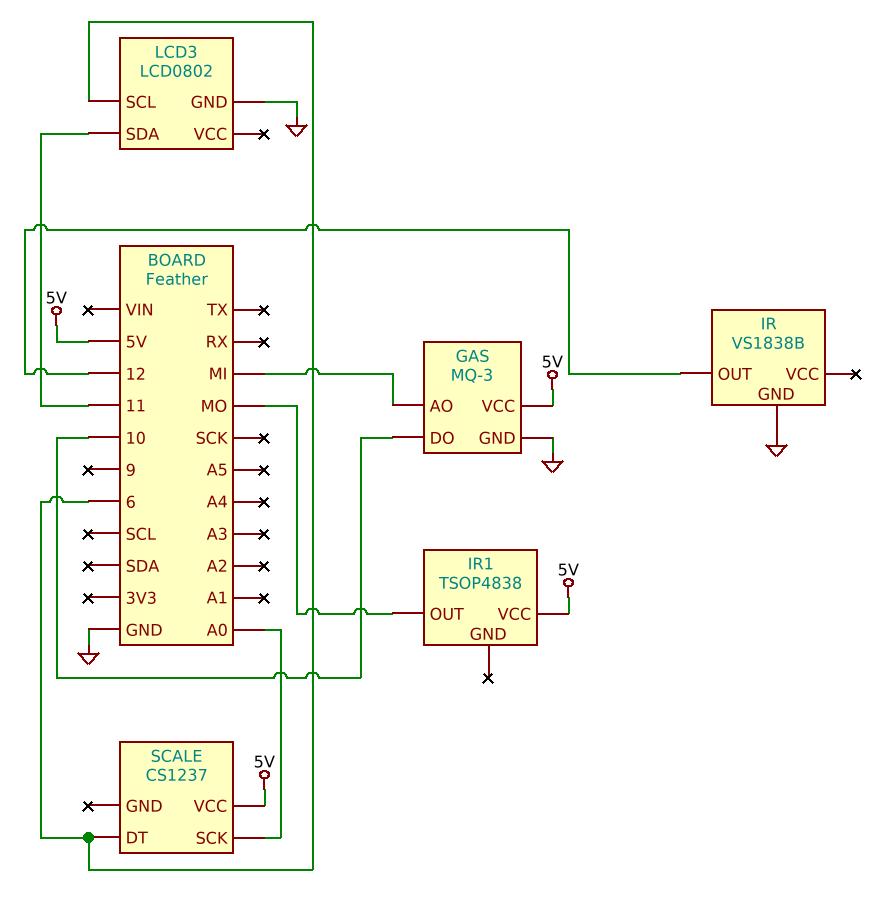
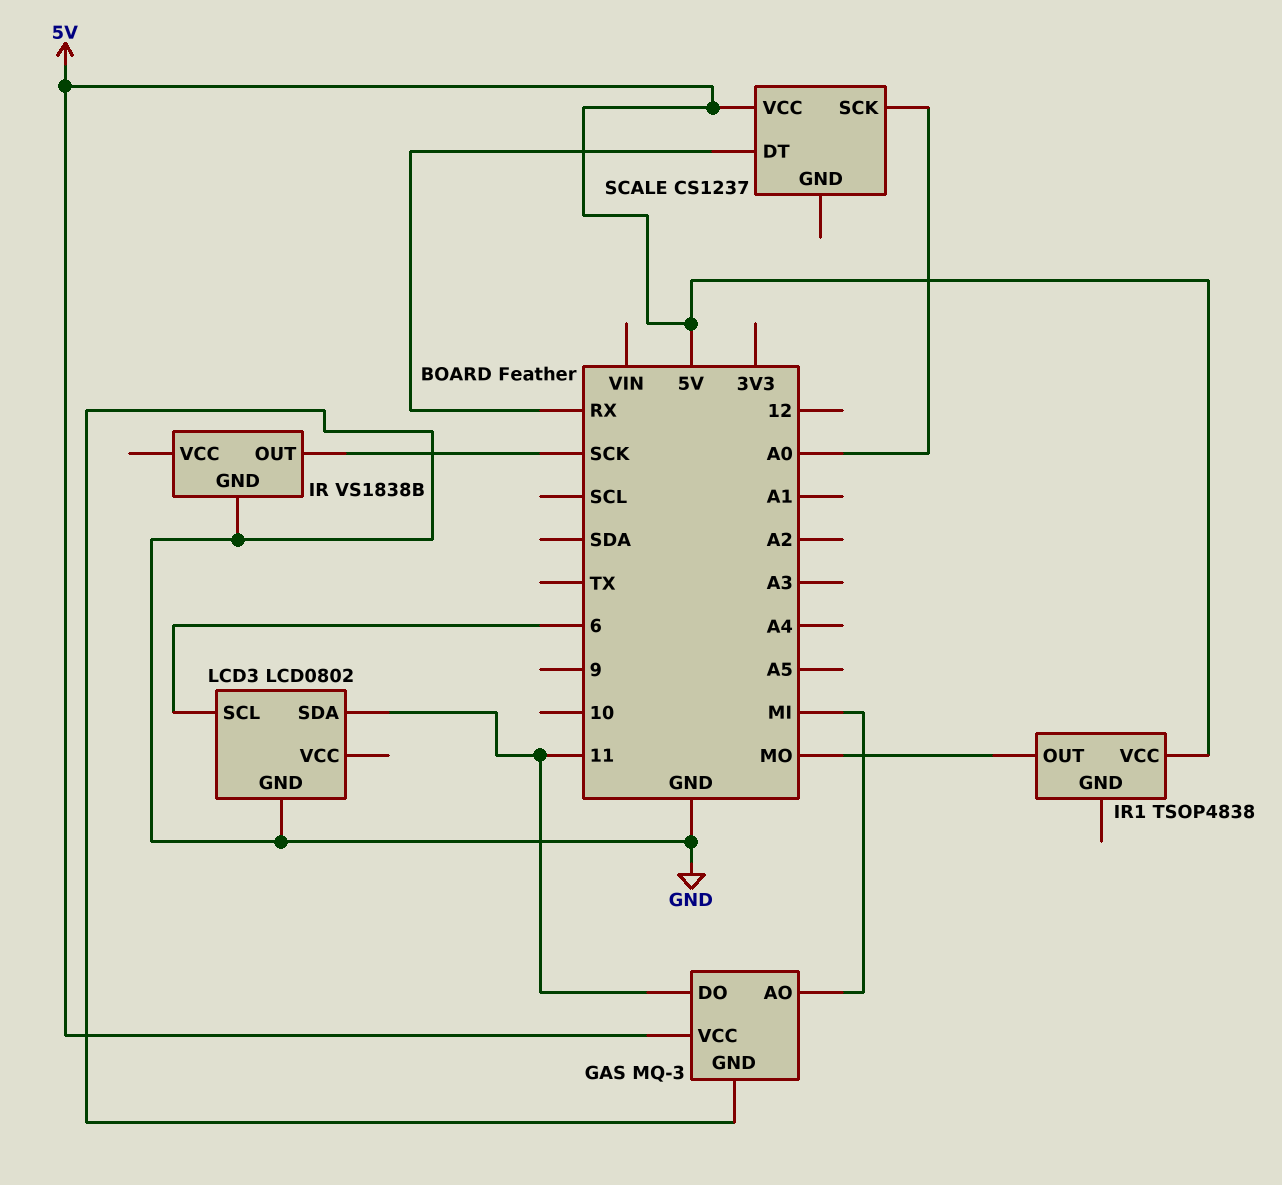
GAS pin DO: 10 -> 11
IR pin OUT: 12 -> SCK
SCALE pin DT: 6 -> RX

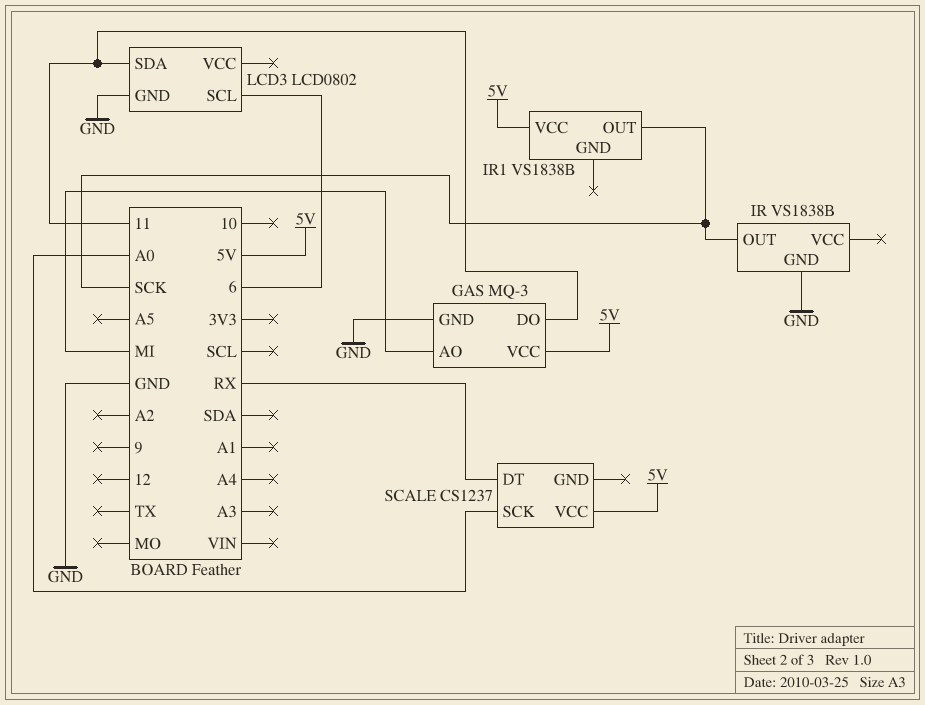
IR1: TSOP4838 -> VS1838B
IR1 pin OUT: MO -> SCK

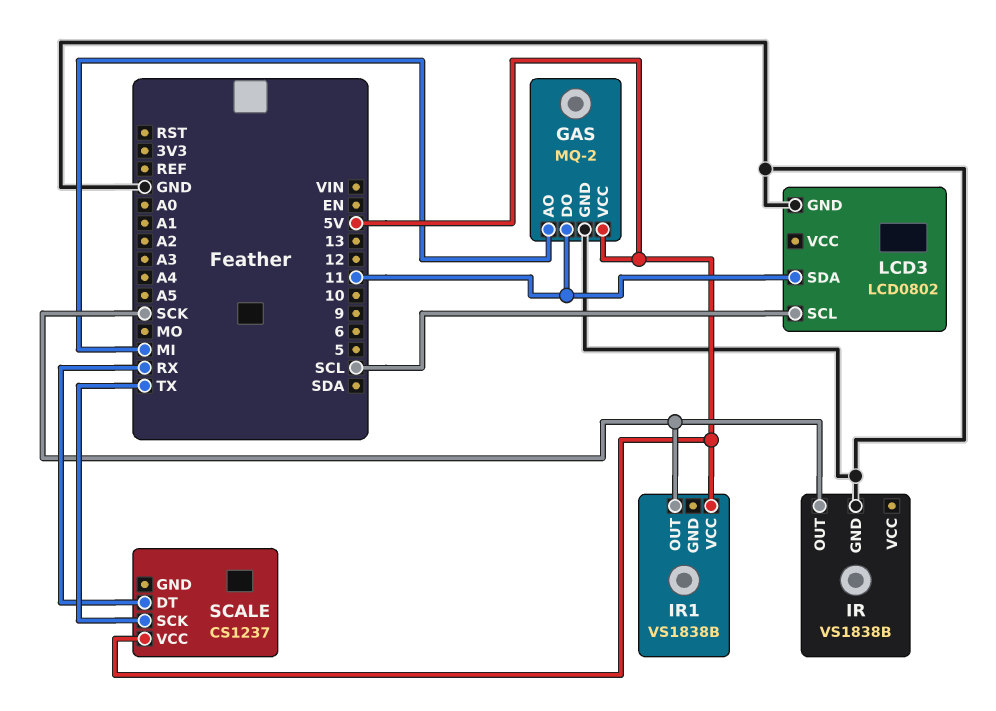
GAS: MQ-3 -> MQ-2
LCD3 pin SCL: 6 -> SCL
SCALE pin SCK: A0 -> TX

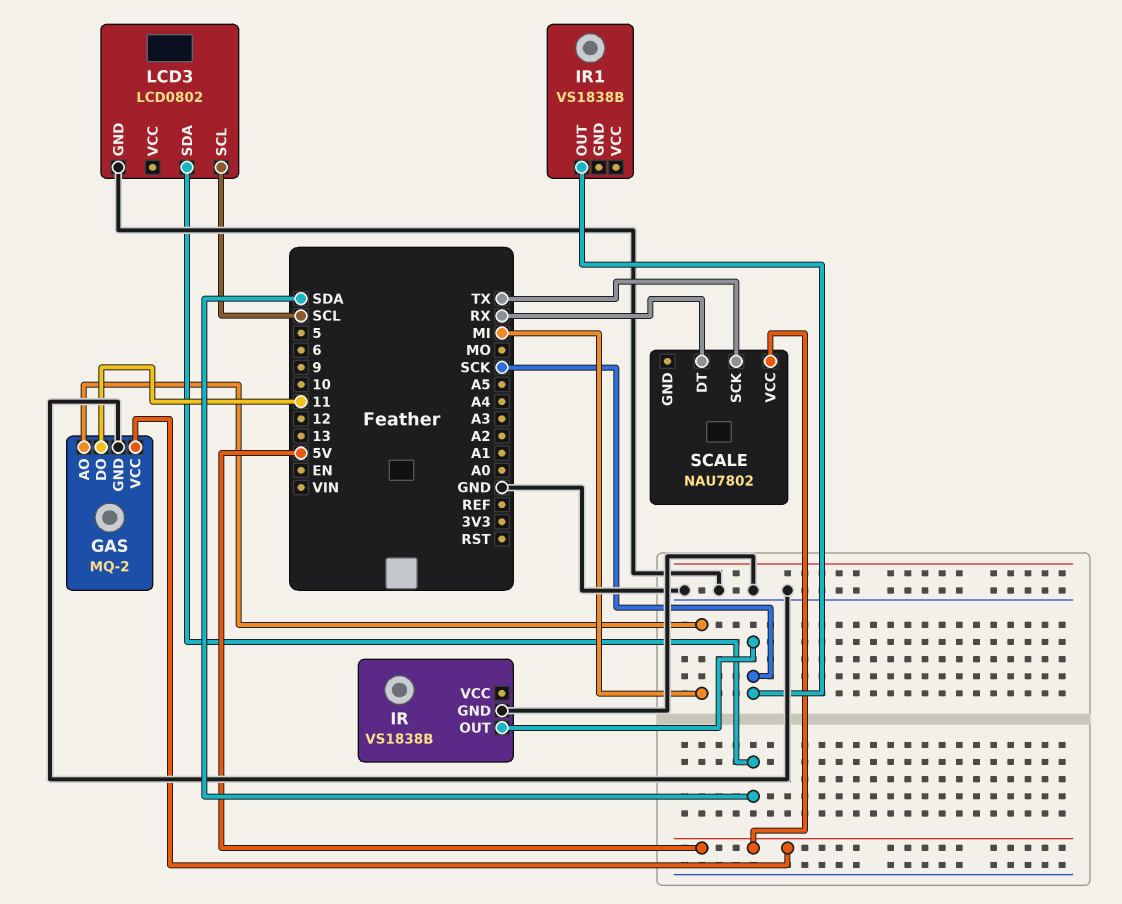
IR1 pin VCC: 5V -> none
LCD3 pin SDA: 11 -> SDA
SCALE: CS1237 -> NAU7802

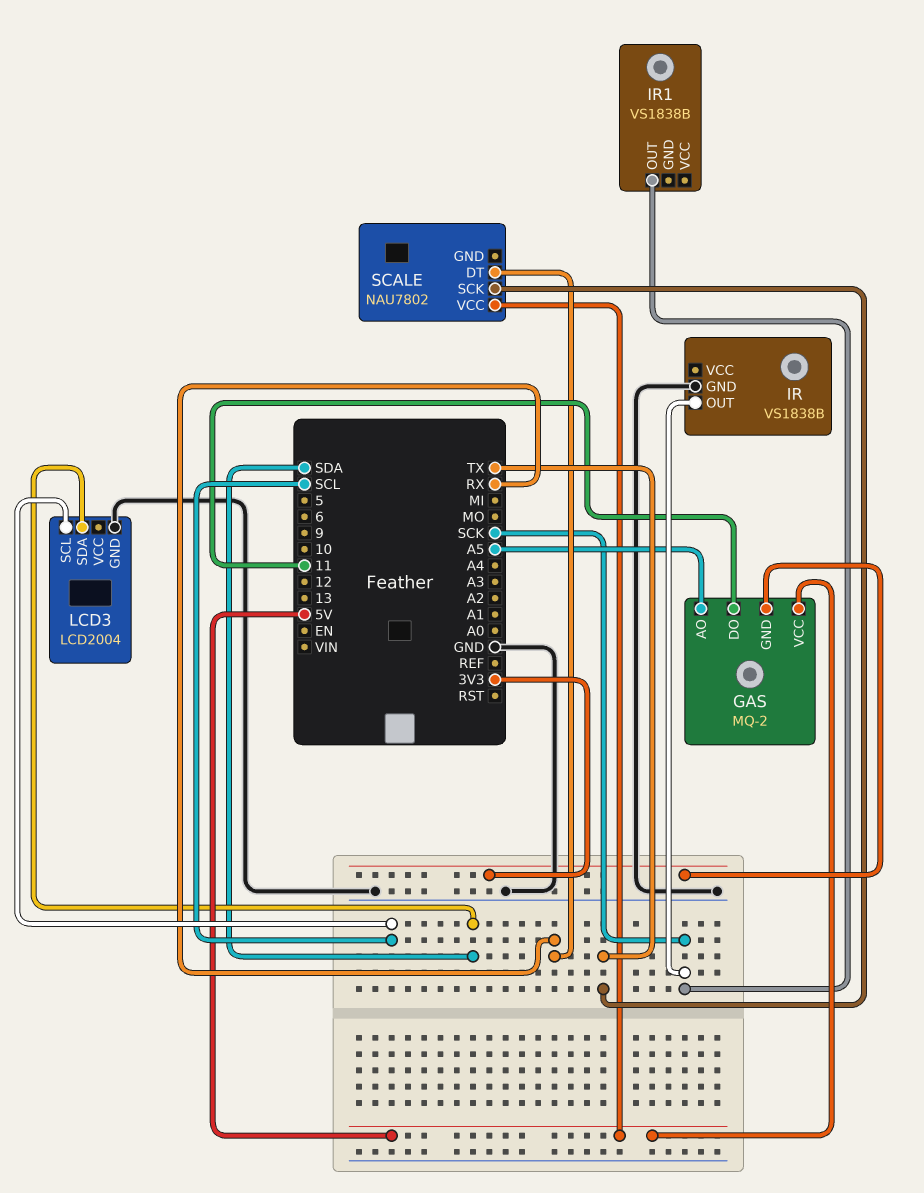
GAS pin AO: MI -> A5
GAS pin GND: GND -> 3V3
LCD3: LCD0802 -> LCD2004

